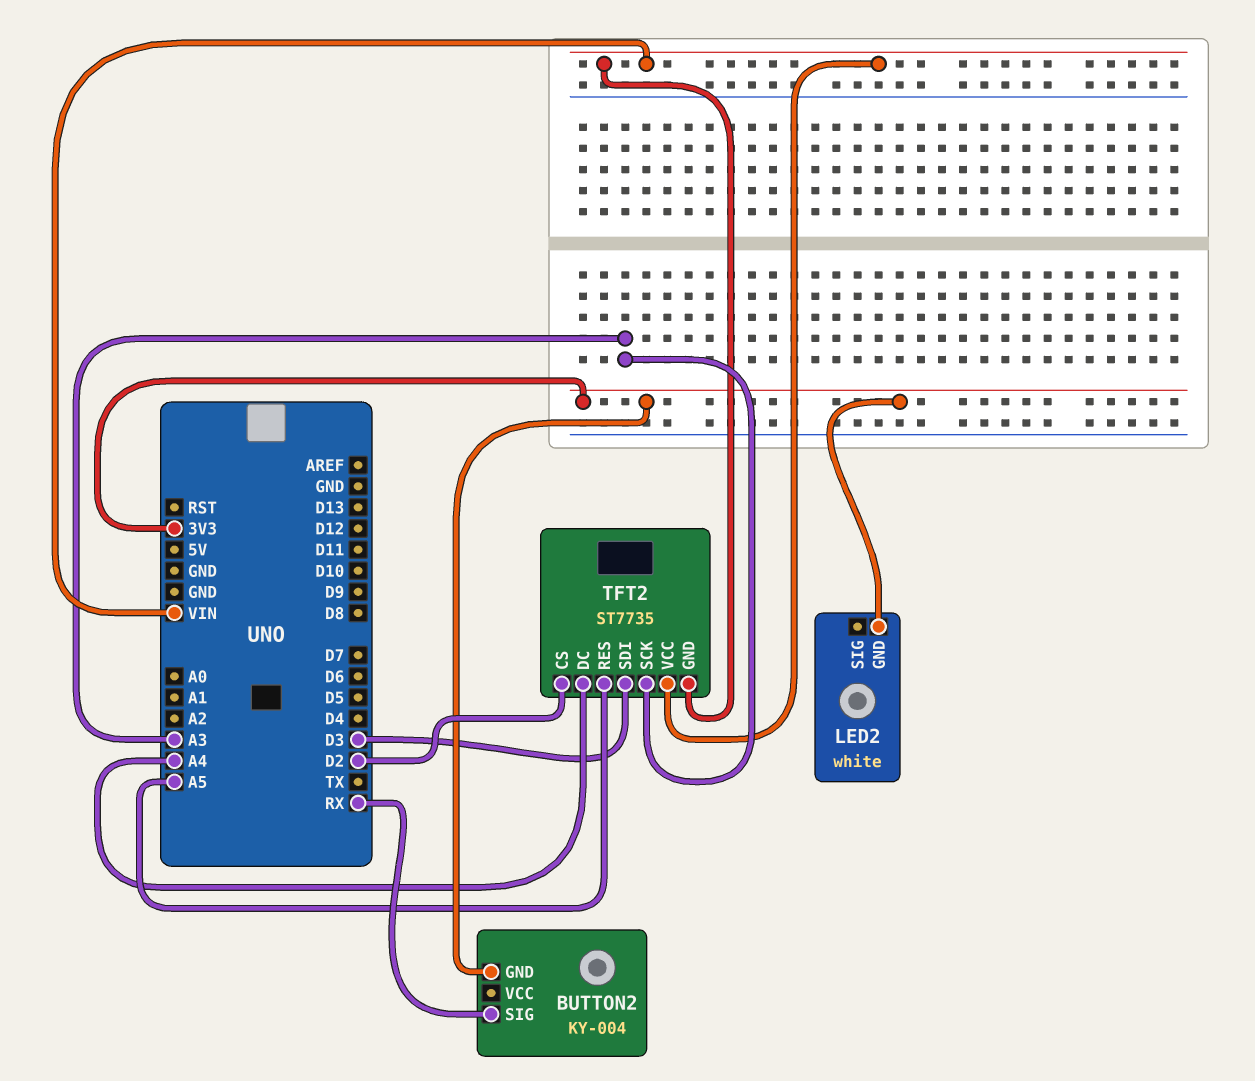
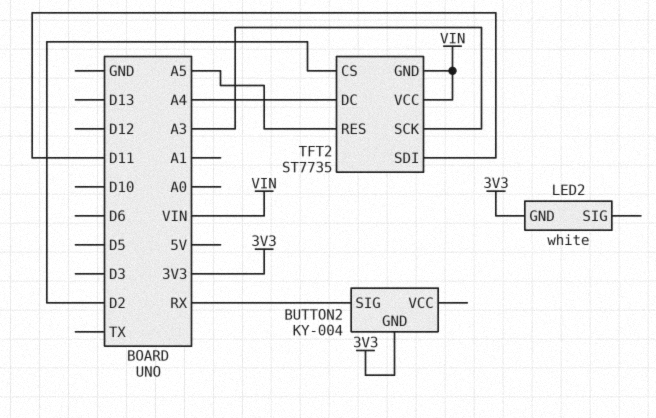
TFT2 pin SDI: D3 -> D11

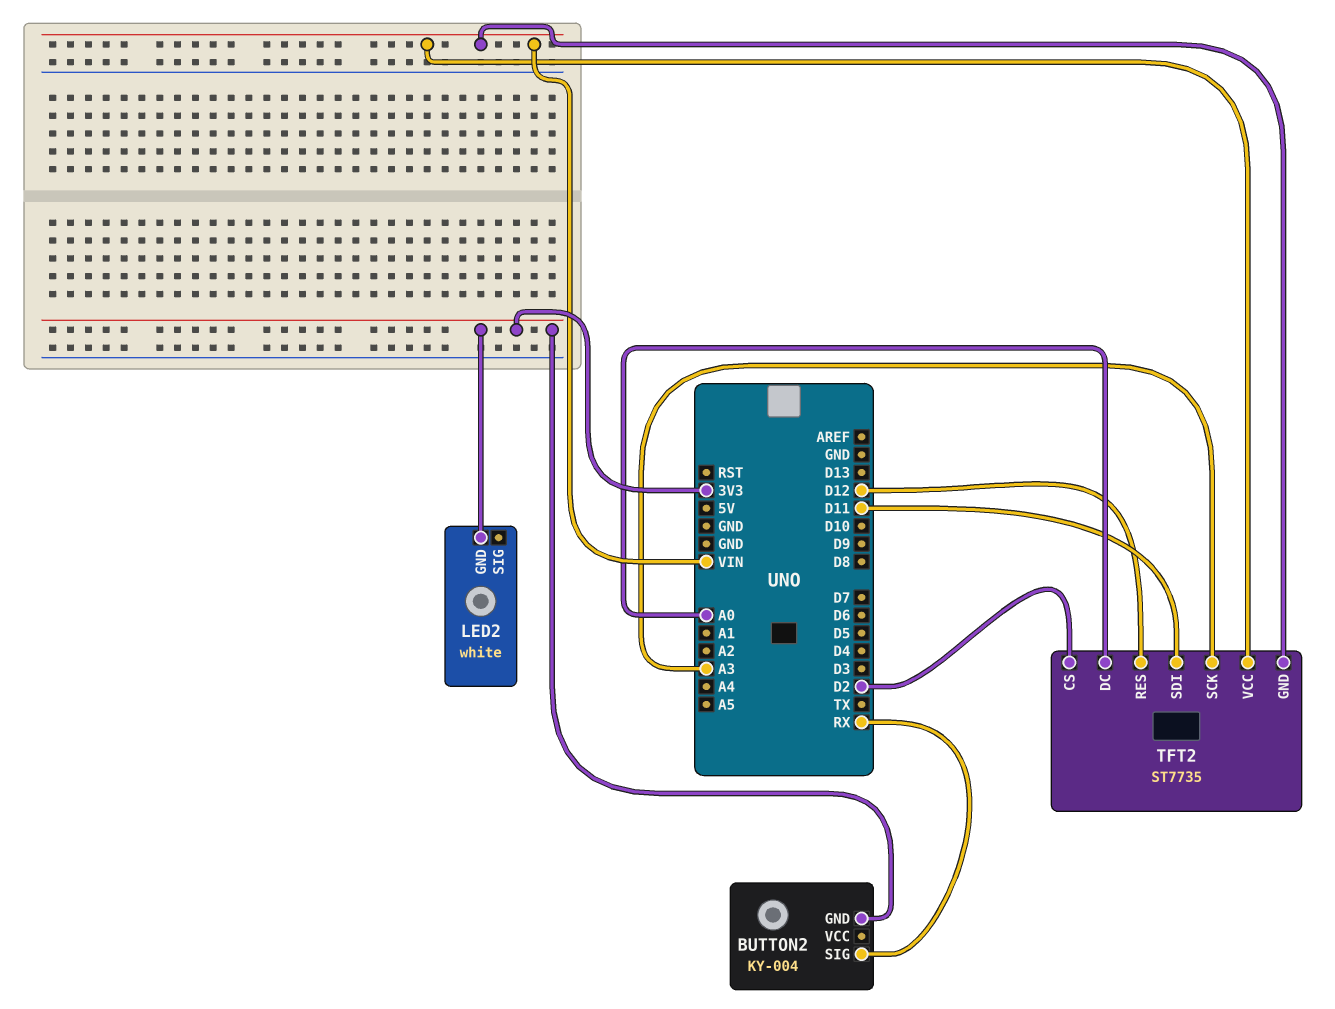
TFT2 pin DC: A4 -> A0
TFT2 pin RES: A5 -> D12

